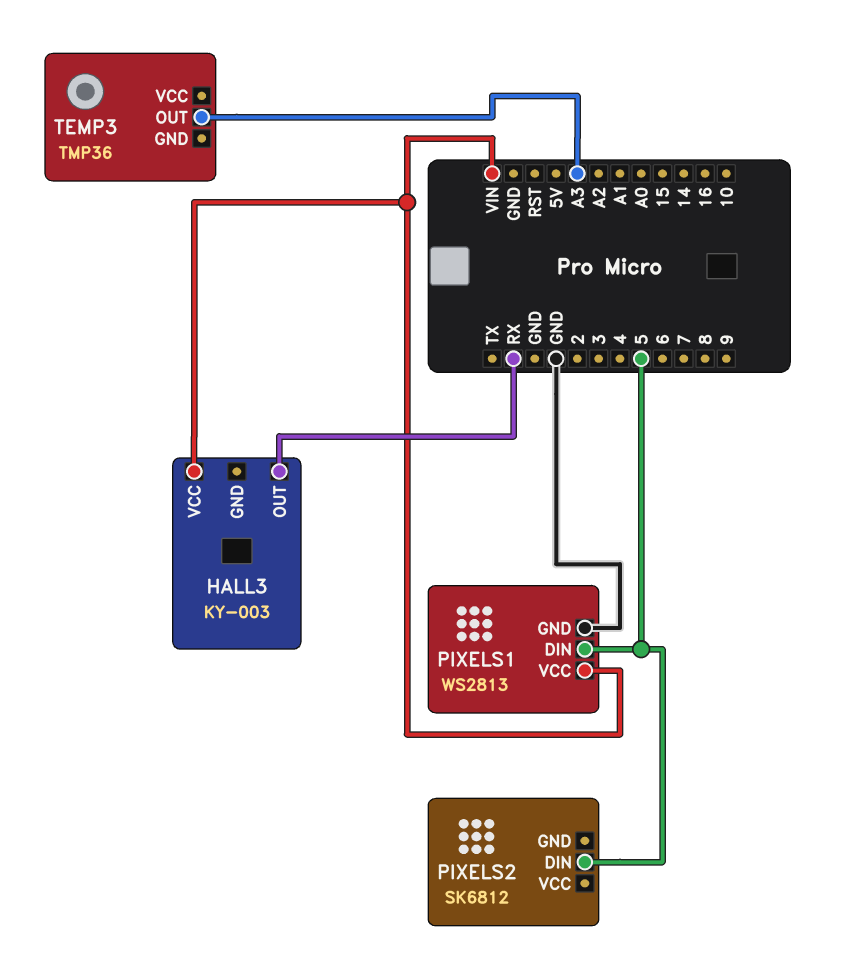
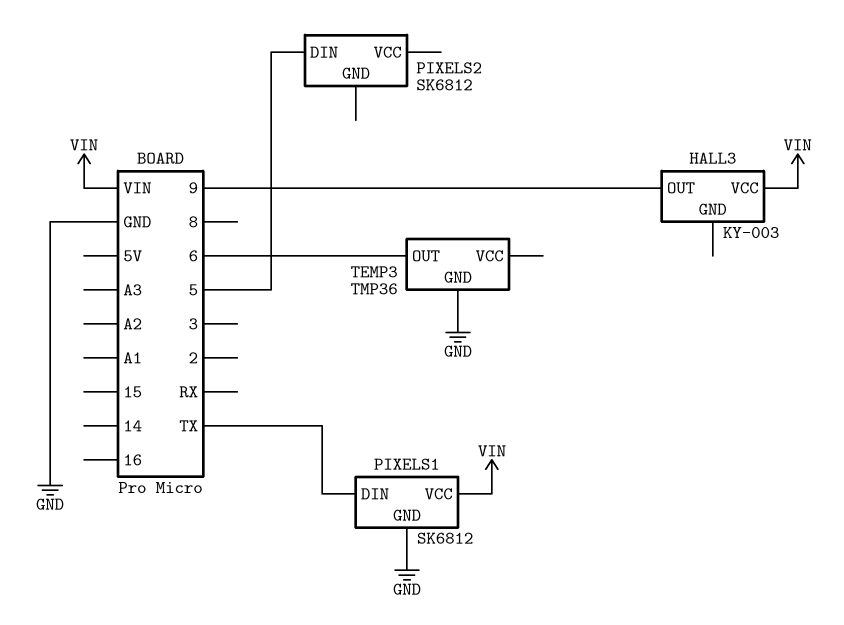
HALL3 pin OUT: RX -> 9
PIXELS1: WS2813 -> SK6812
PIXELS1 pin DIN: 5 -> TX
TEMP3 pin GND: none -> GND
TEMP3 pin OUT: A3 -> 6

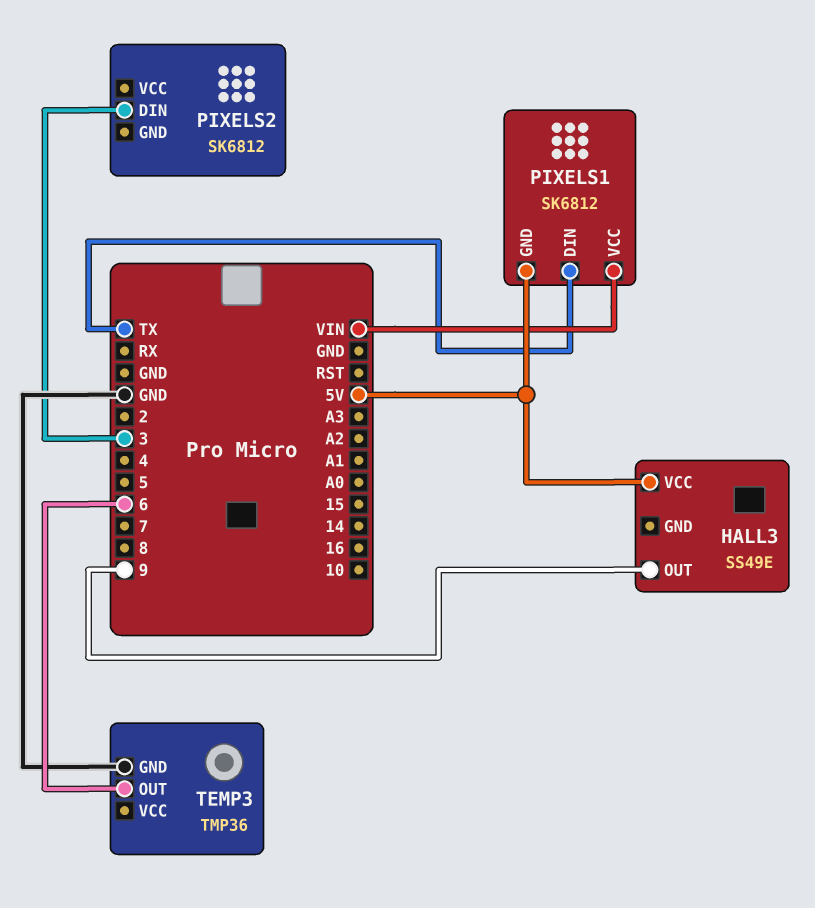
HALL3: KY-003 -> SS49E
HALL3 pin VCC: VIN -> 5V
PIXELS1 pin GND: GND -> 5V
PIXELS2 pin DIN: 5 -> 3

